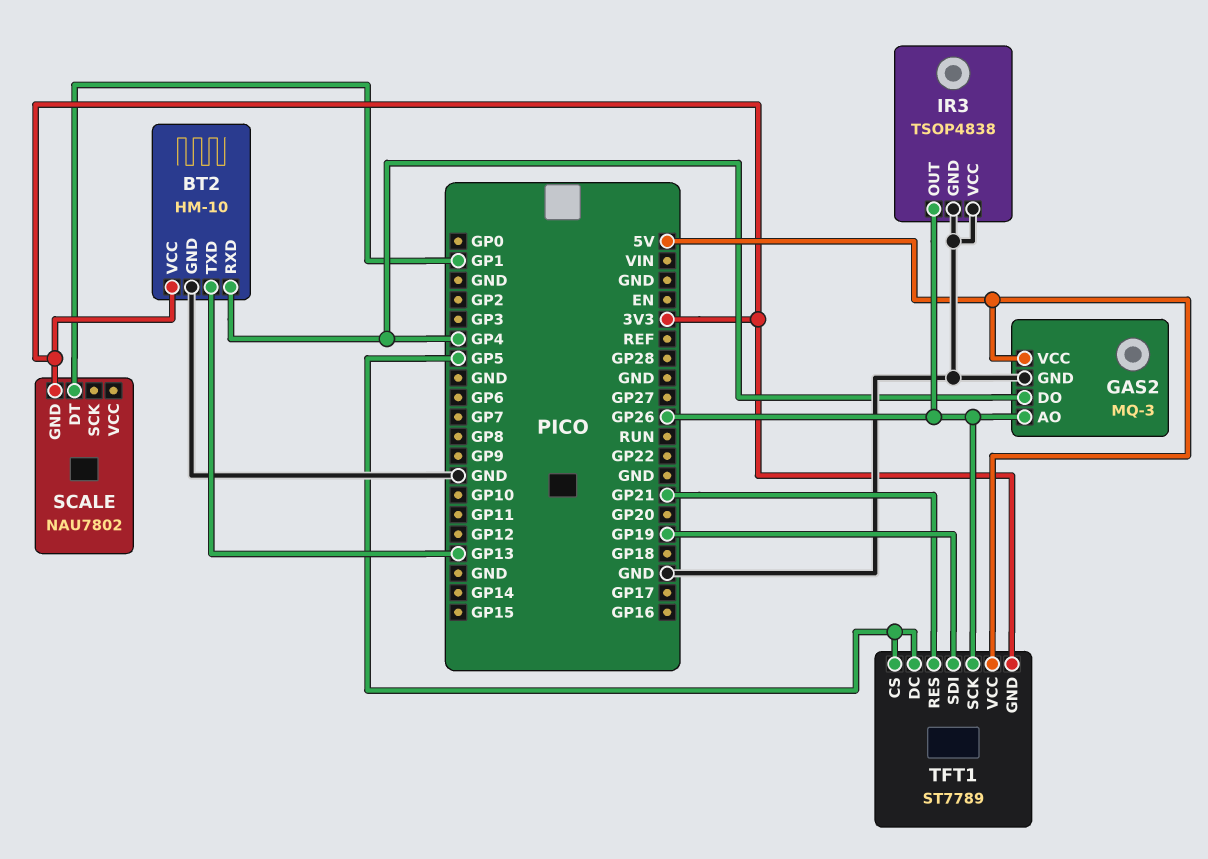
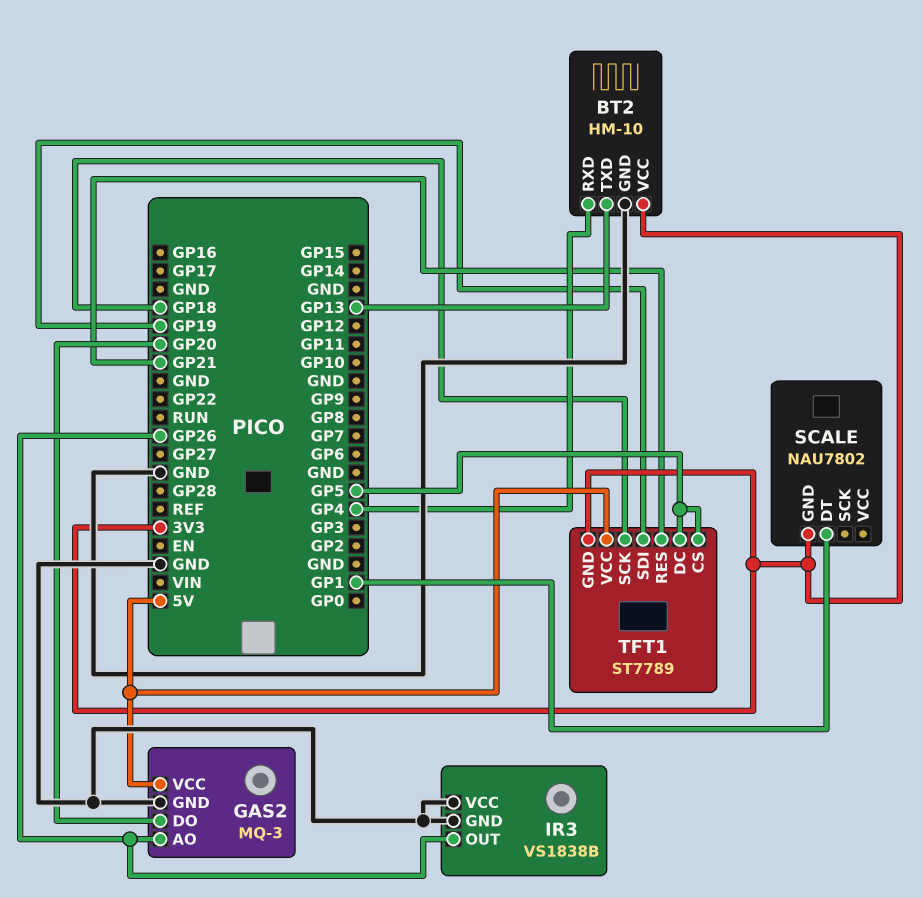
GAS2 pin DO: GP4 -> GP20
IR3: TSOP4838 -> VS1838B
TFT1 pin SCK: GP26 -> GP18

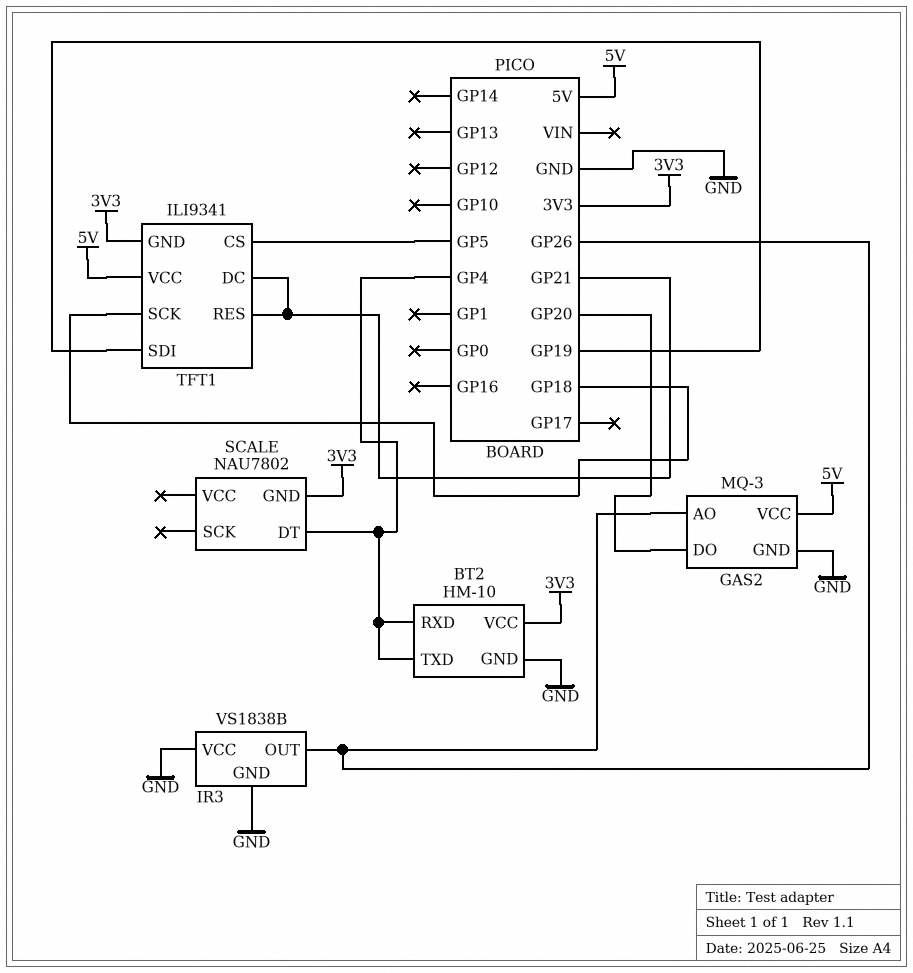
BT2 pin TXD: GP13 -> GP4
SCALE pin DT: GP1 -> GP4
TFT1: ST7789 -> ILI9341
TFT1 pin DC: GP5 -> GP21

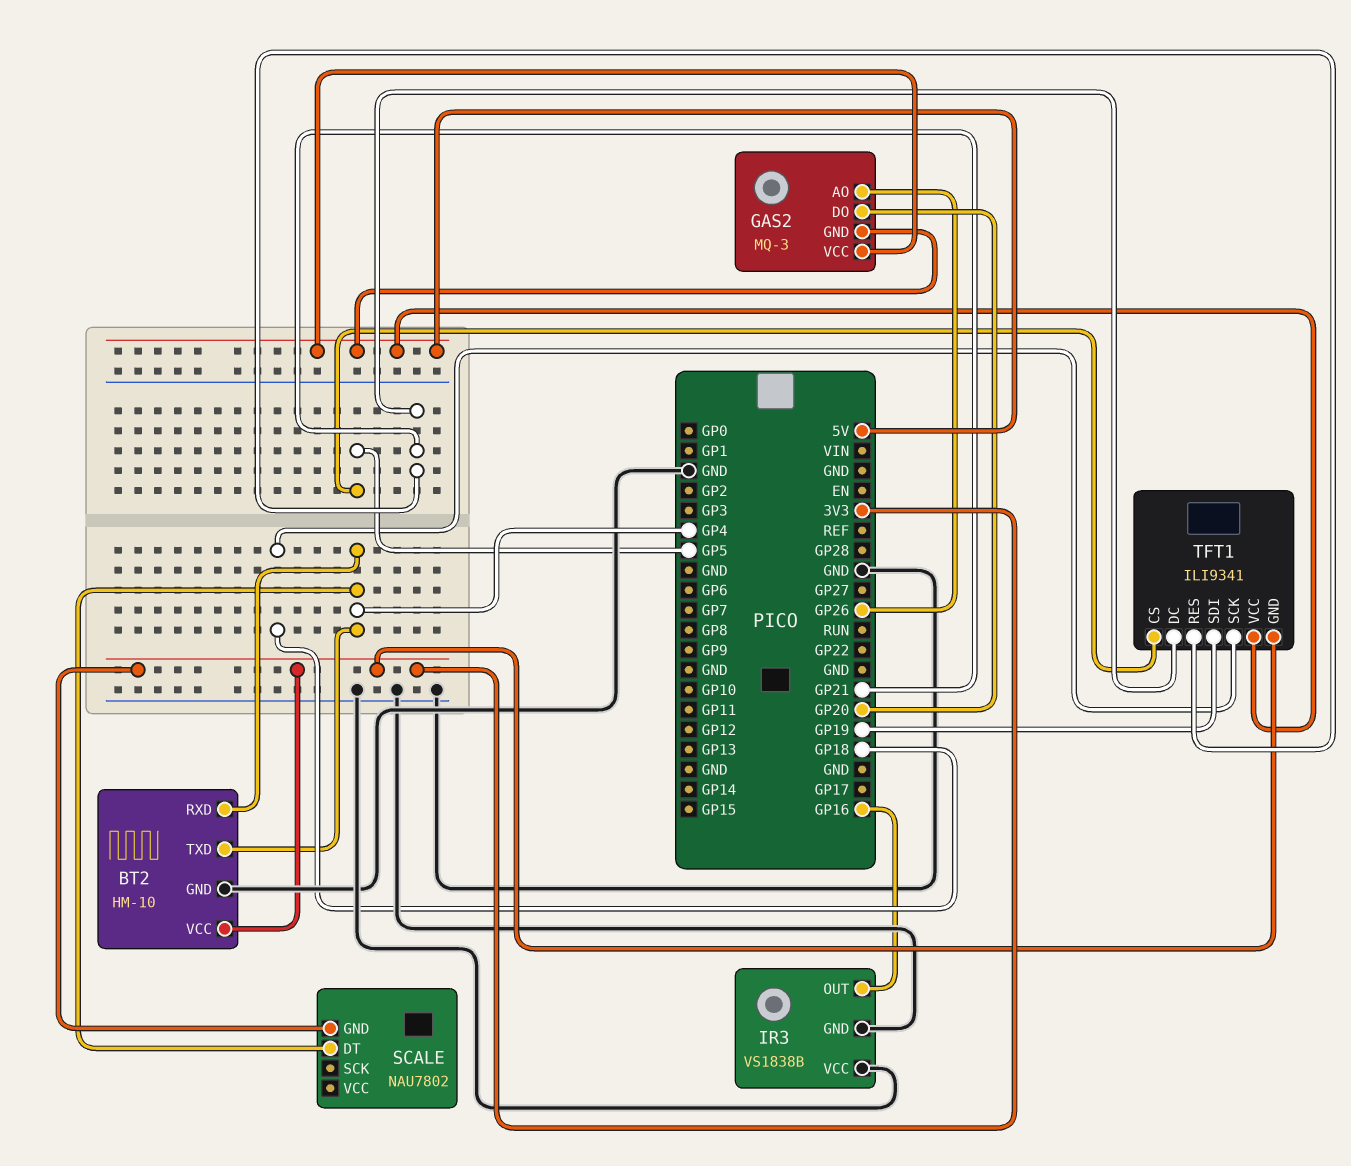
GAS2 pin GND: GND -> 5V
IR3 pin OUT: GP26 -> GP16

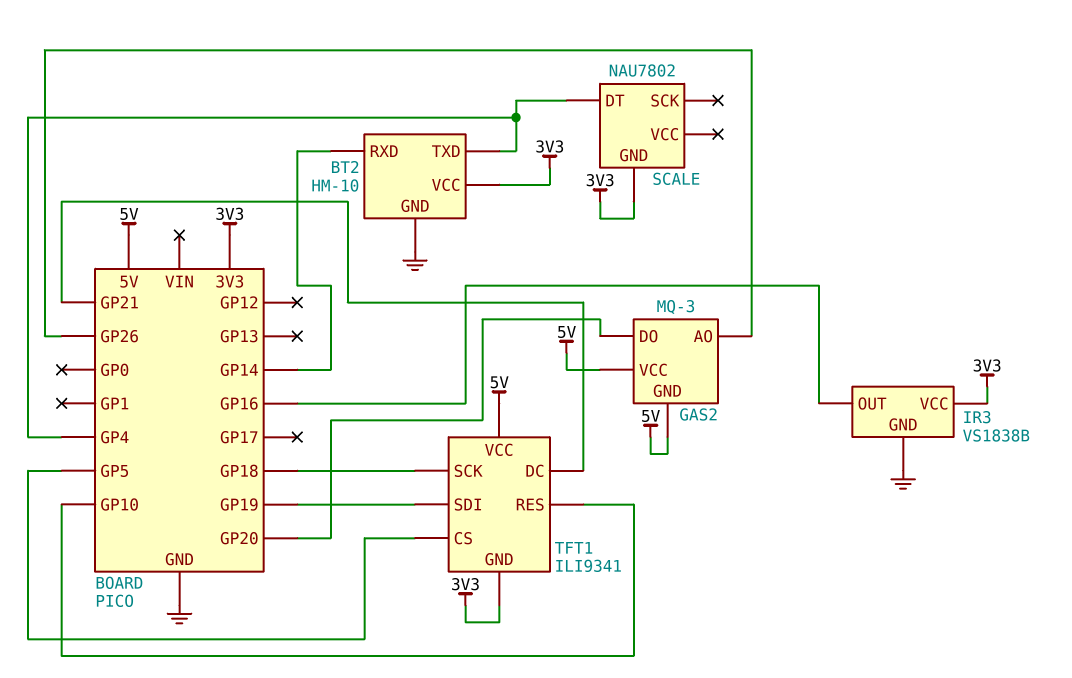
BT2 pin RXD: GP4 -> GP14
IR3 pin VCC: GND -> 3V3
TFT1 pin RES: GP21 -> GP10

